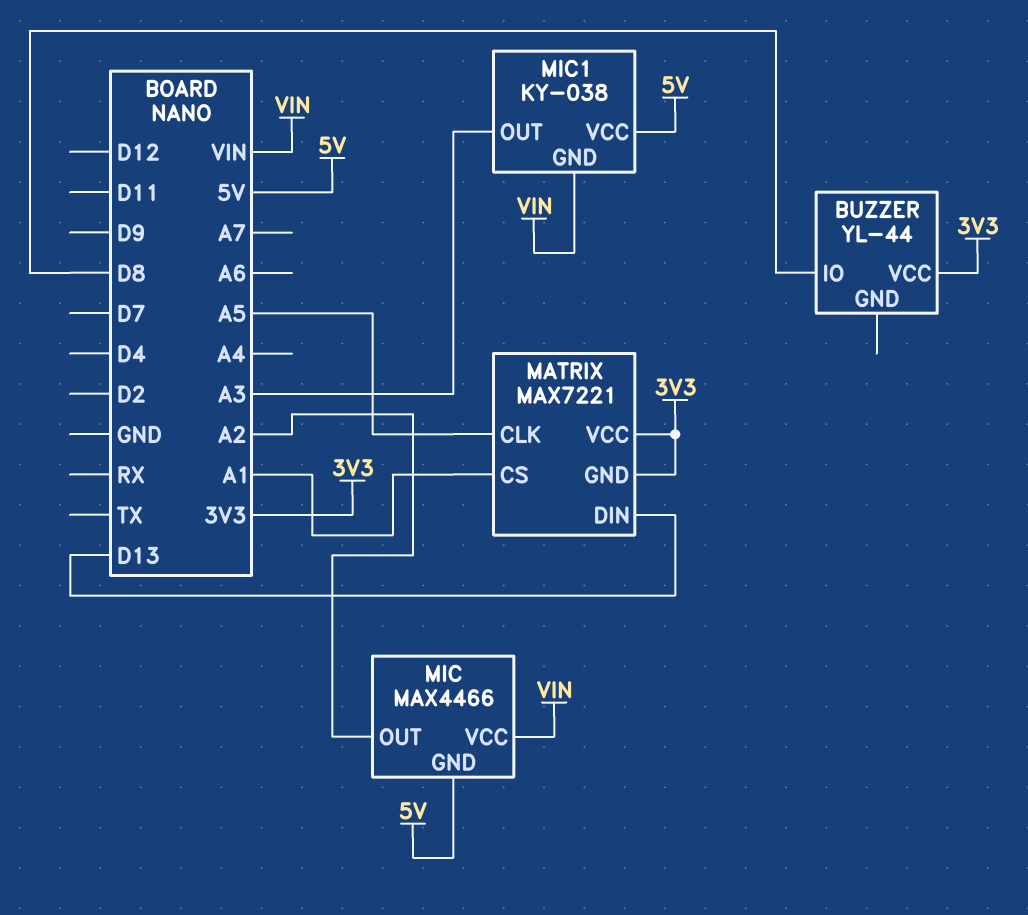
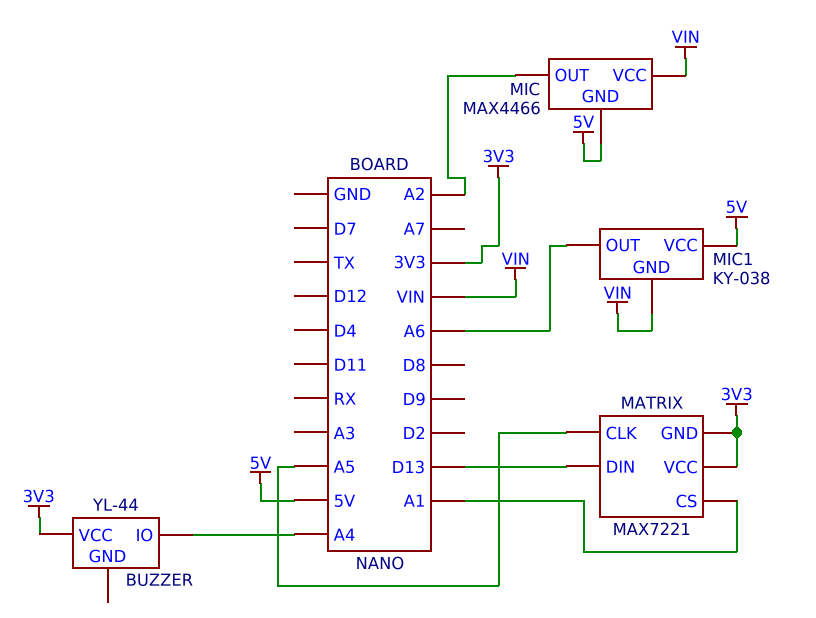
BUZZER pin IO: D8 -> A4
MIC1 pin OUT: A3 -> A6

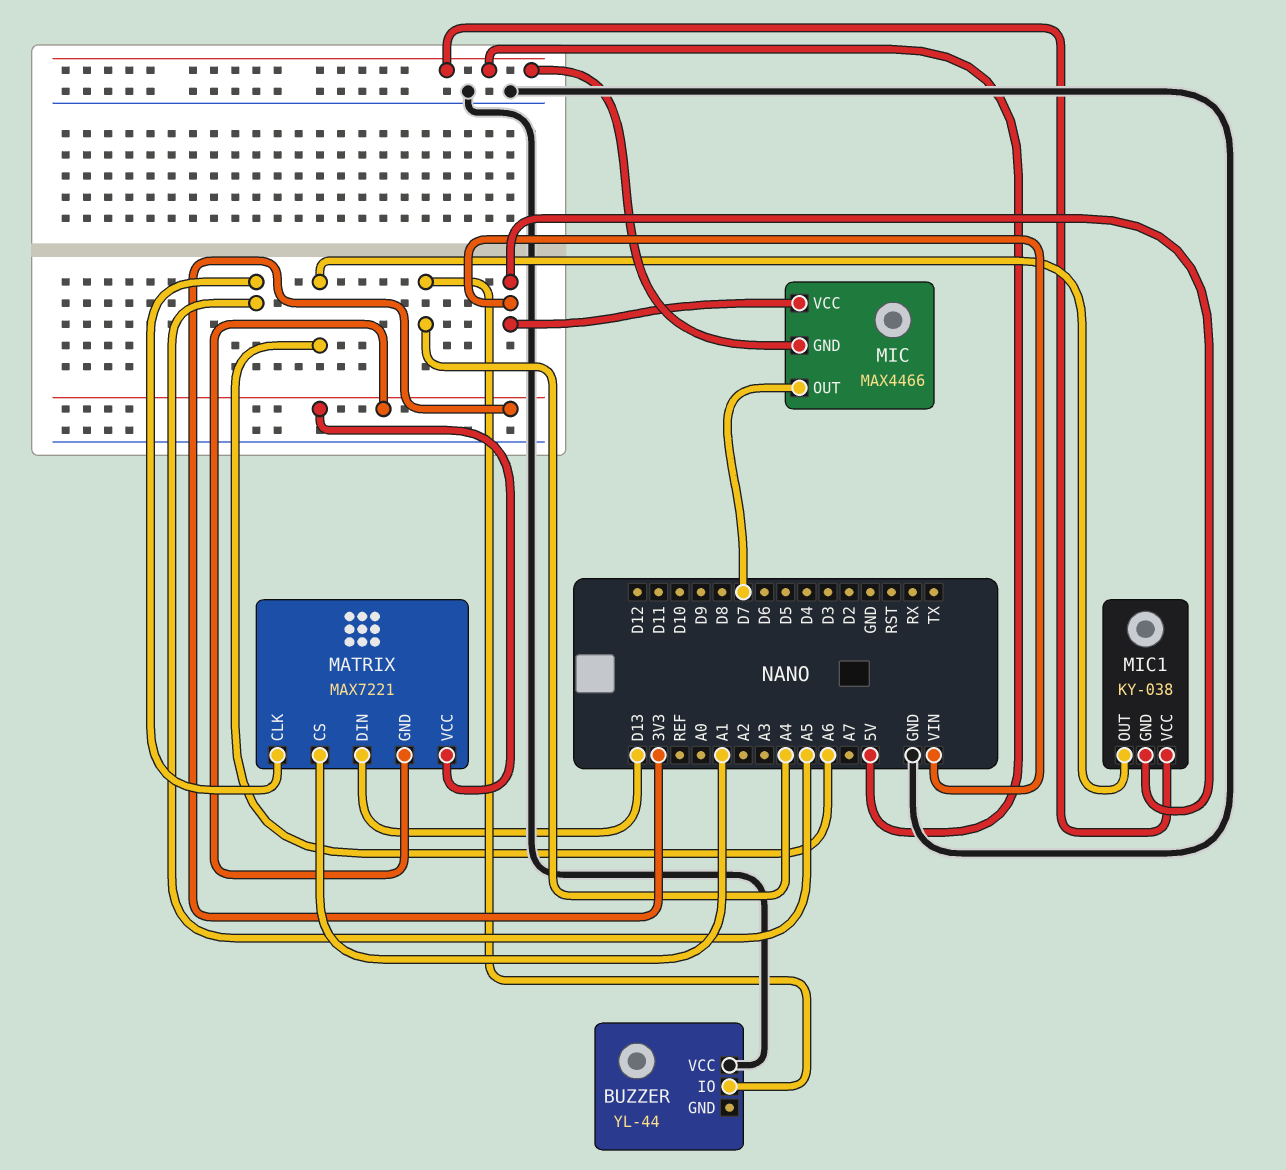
BUZZER pin VCC: 3V3 -> GND
MIC pin OUT: A2 -> D7

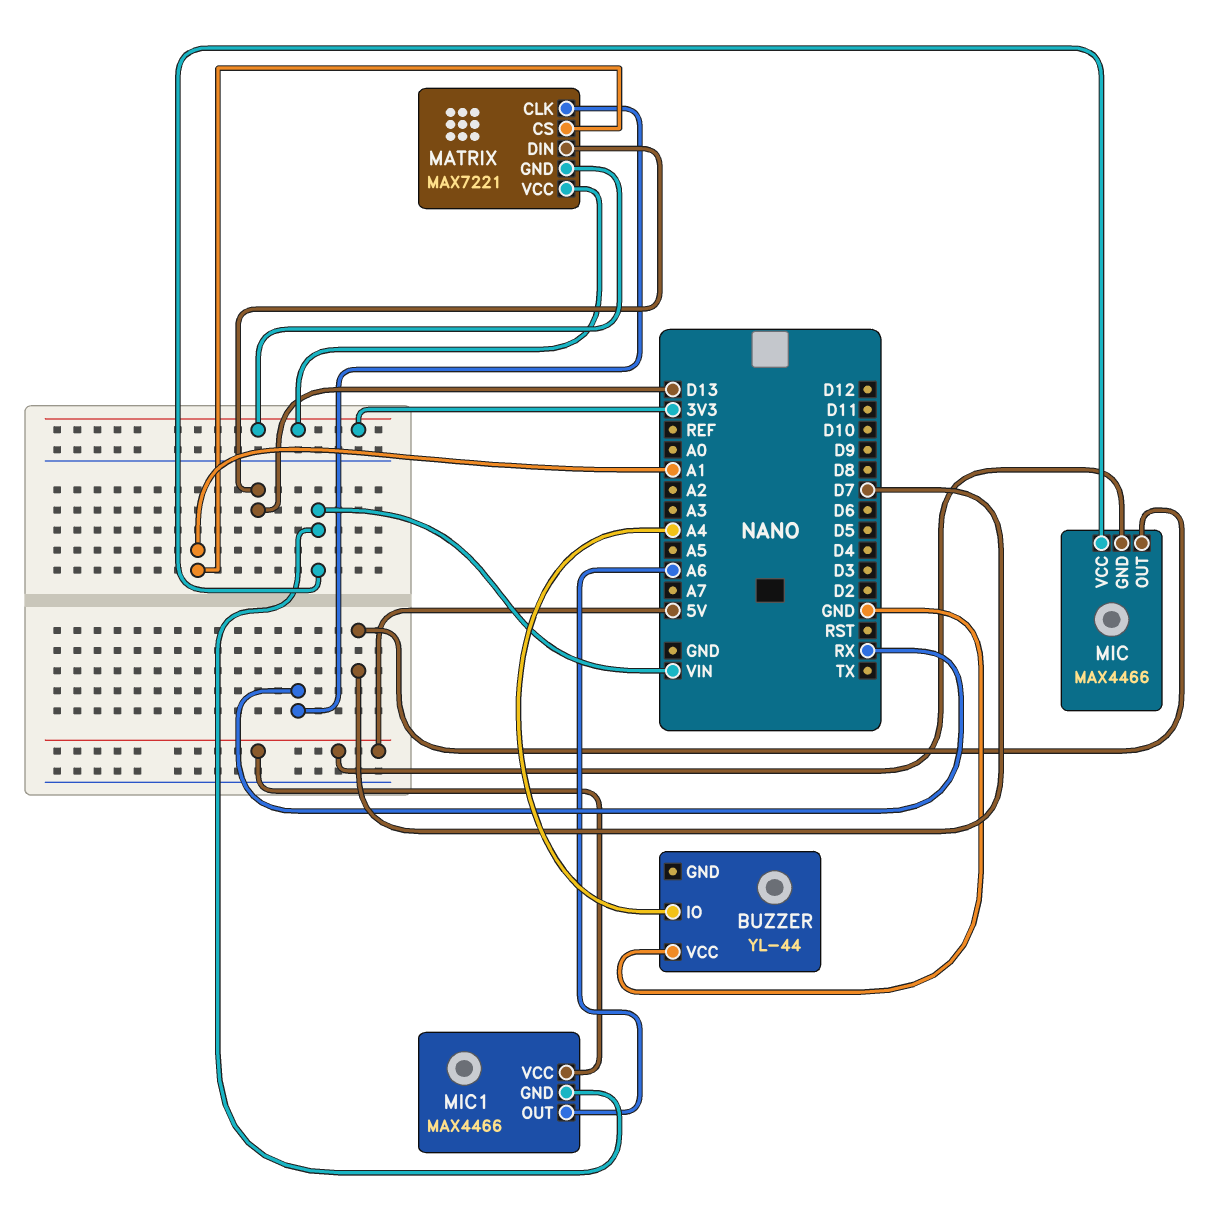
MATRIX pin CLK: A5 -> RX
MIC1: KY-038 -> MAX4466

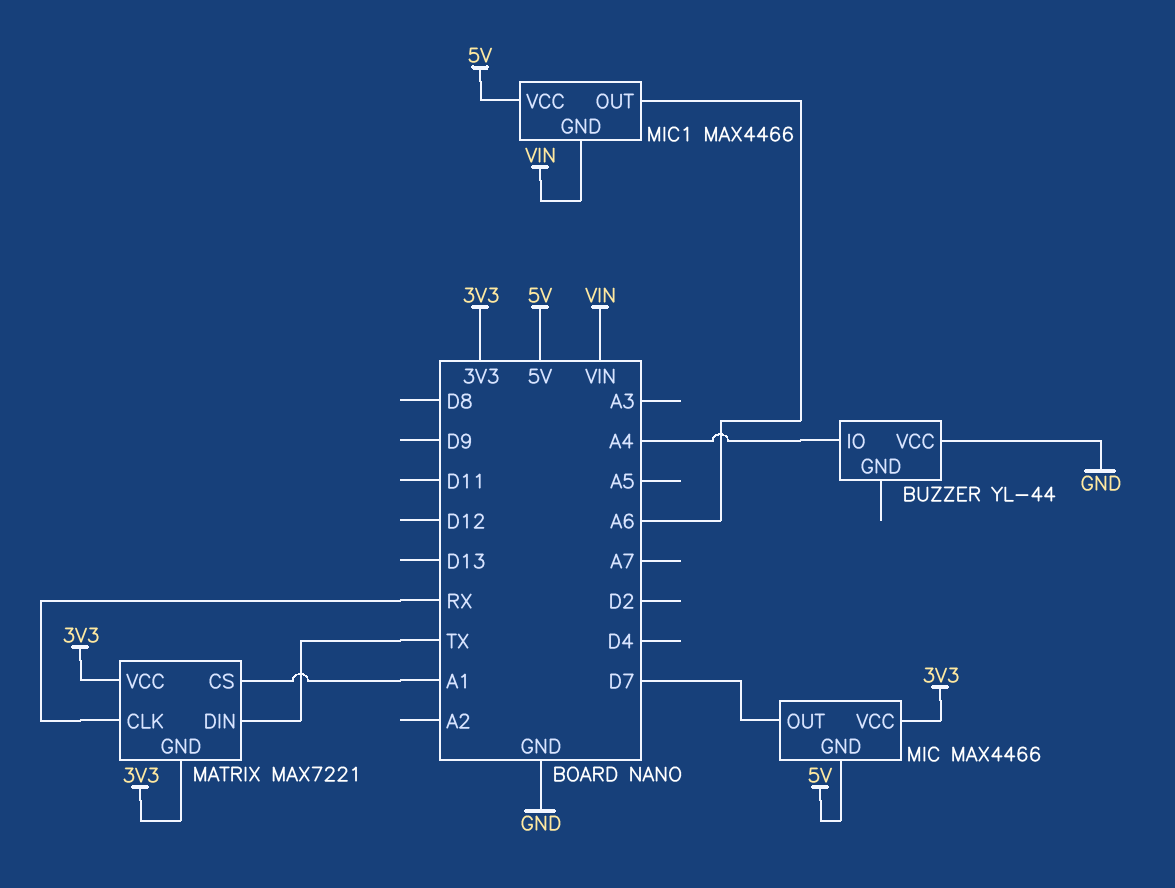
MATRIX pin DIN: D13 -> TX
MIC pin VCC: VIN -> 3V3

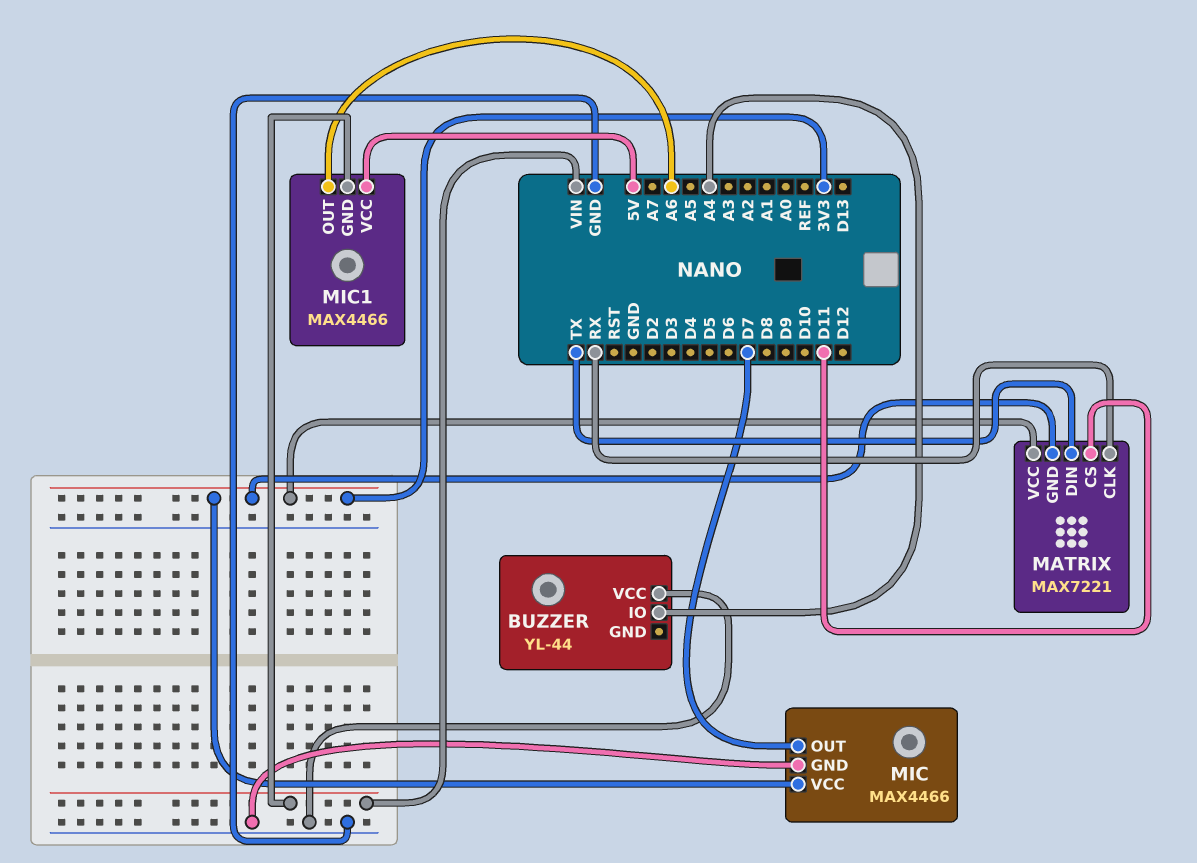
MATRIX pin CS: A1 -> D11
MIC pin GND: 5V -> GND

